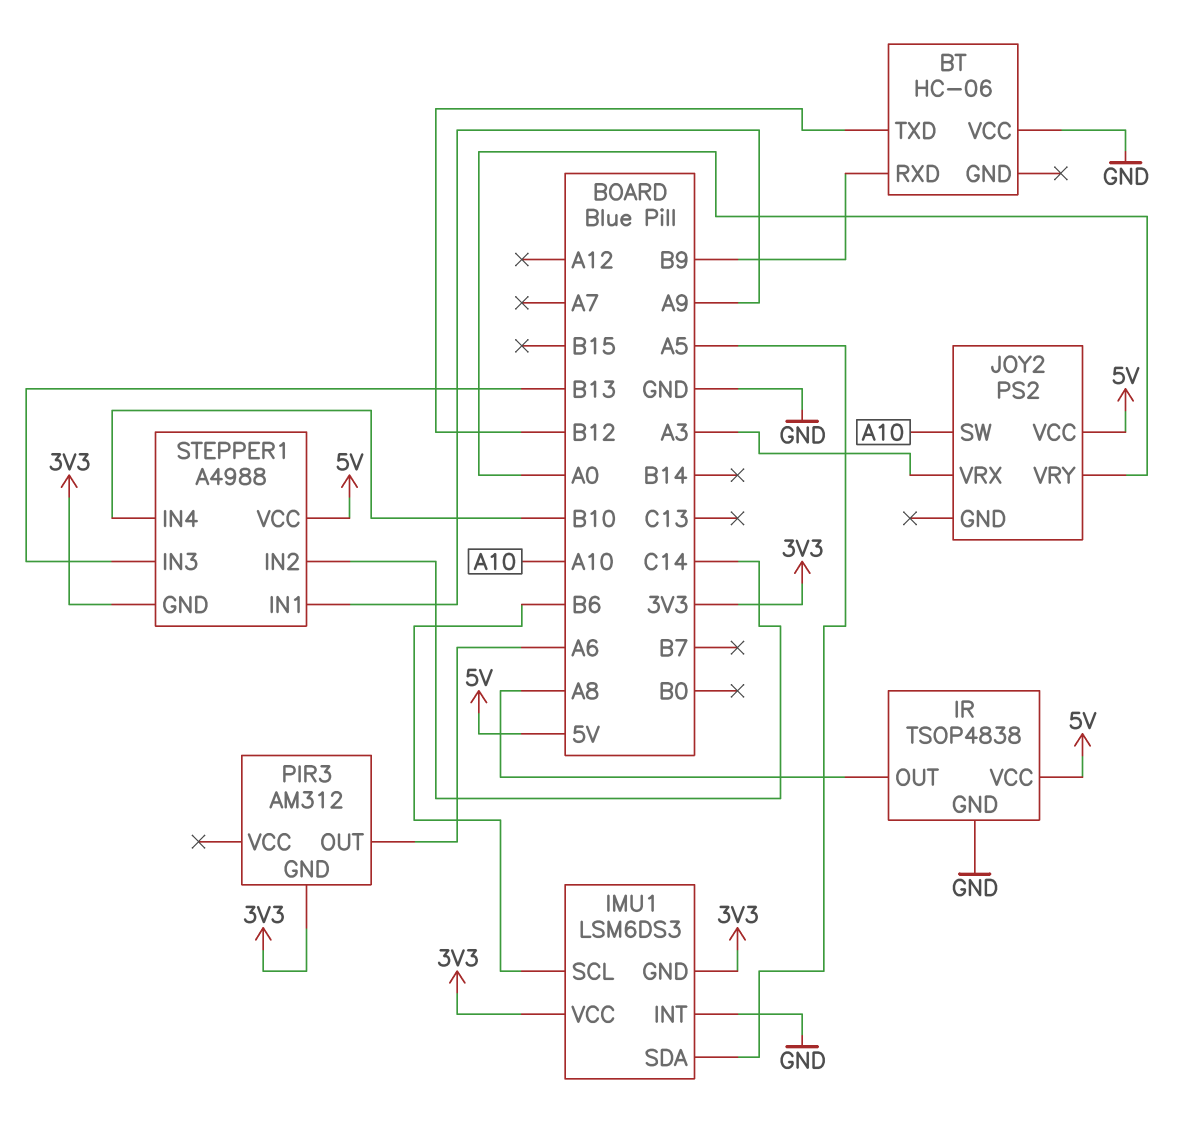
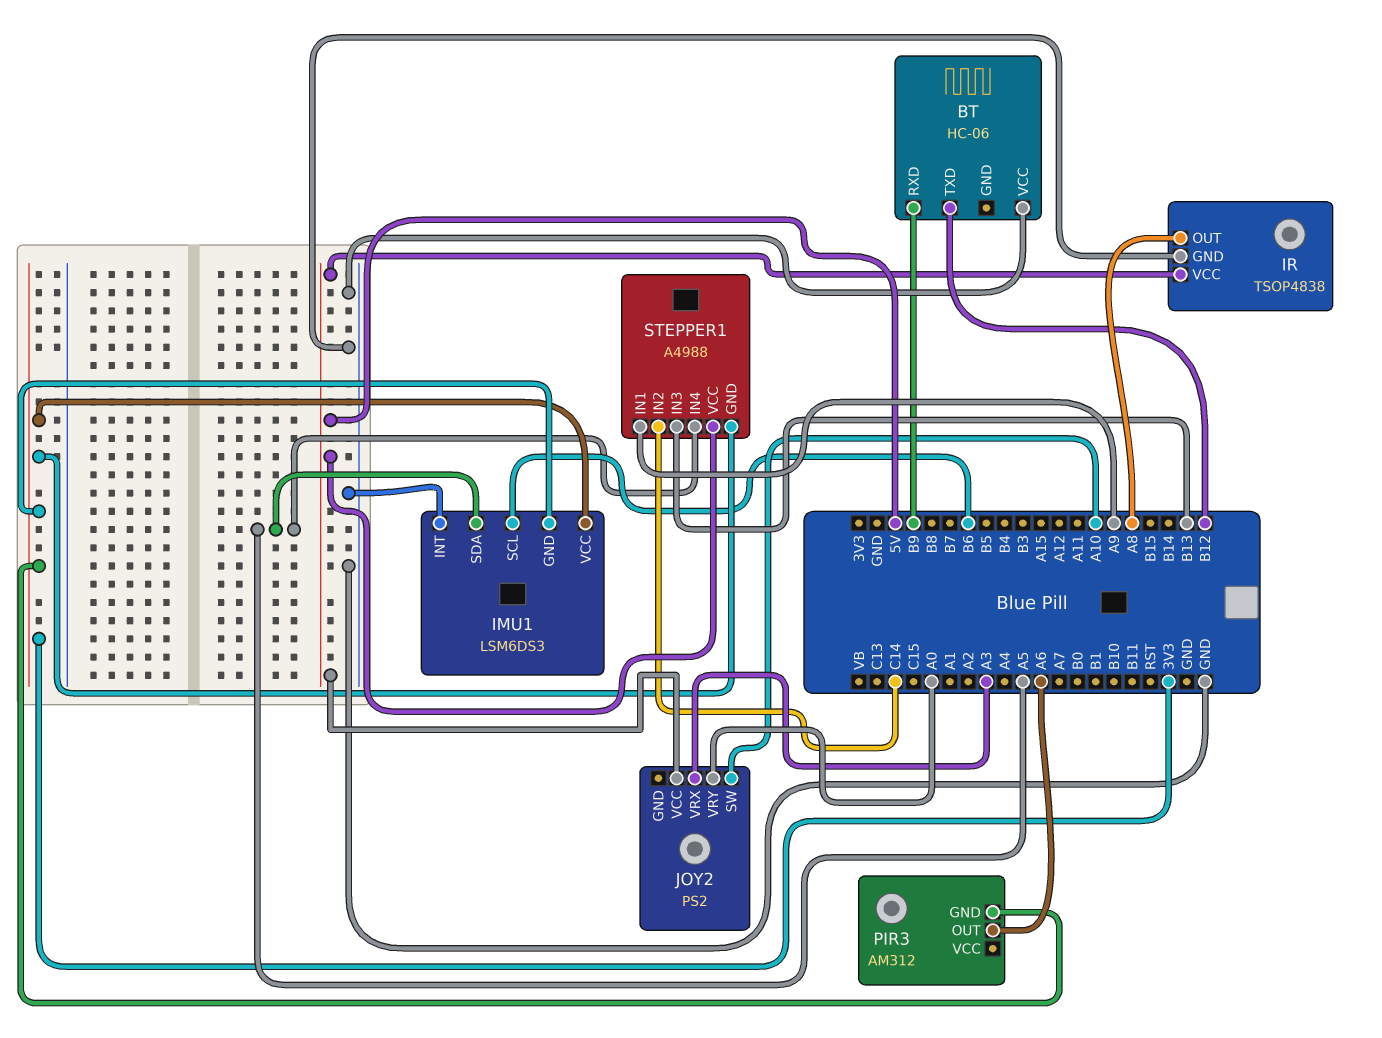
STEPPER1 pin IN4: B10 -> A5

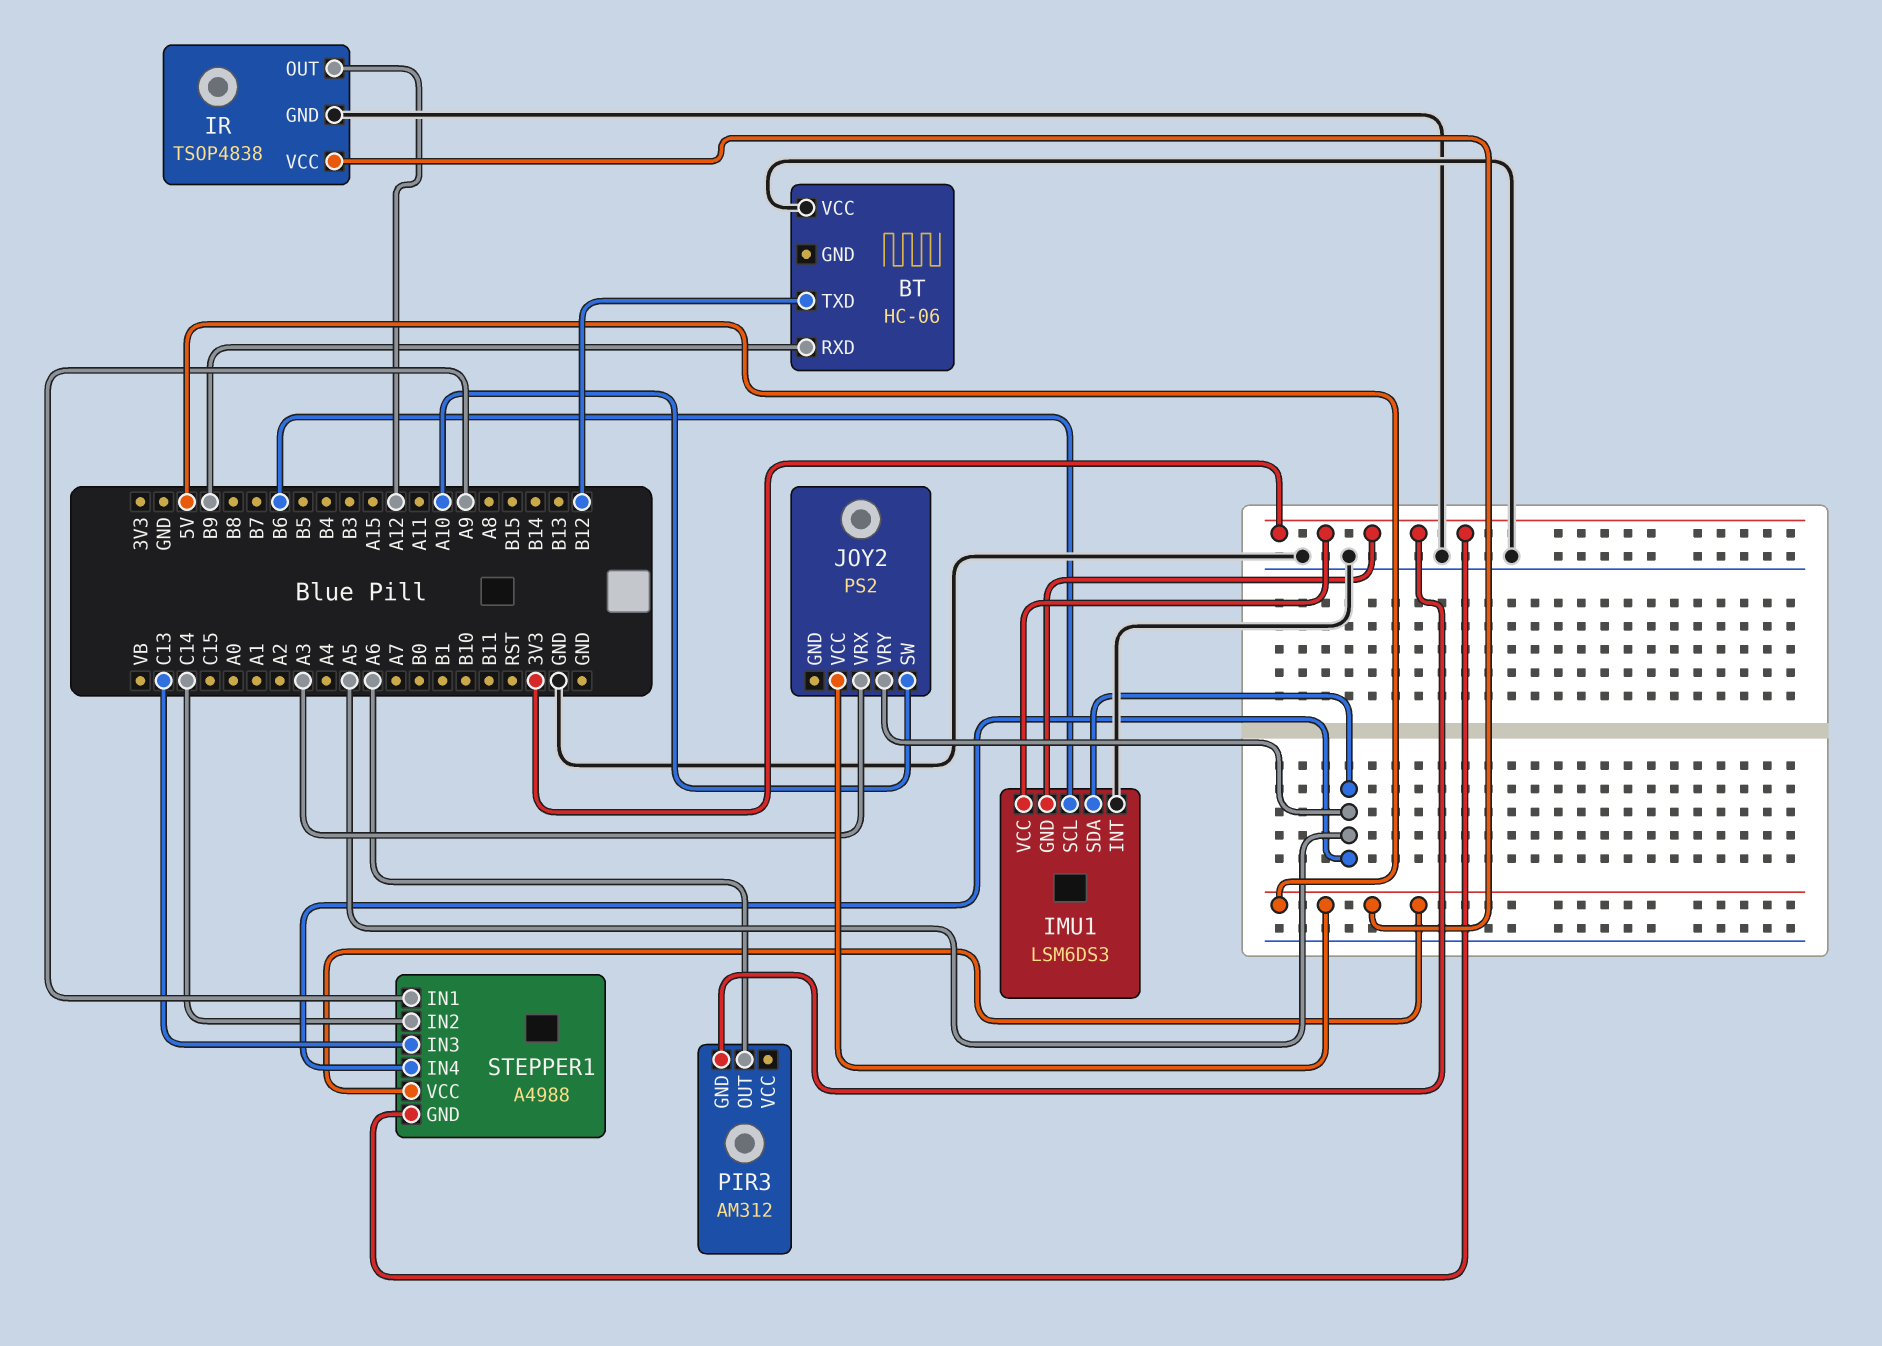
IR pin OUT: A8 -> A12
JOY2 pin VRY: A0 -> A5
STEPPER1 pin IN3: B13 -> C13

